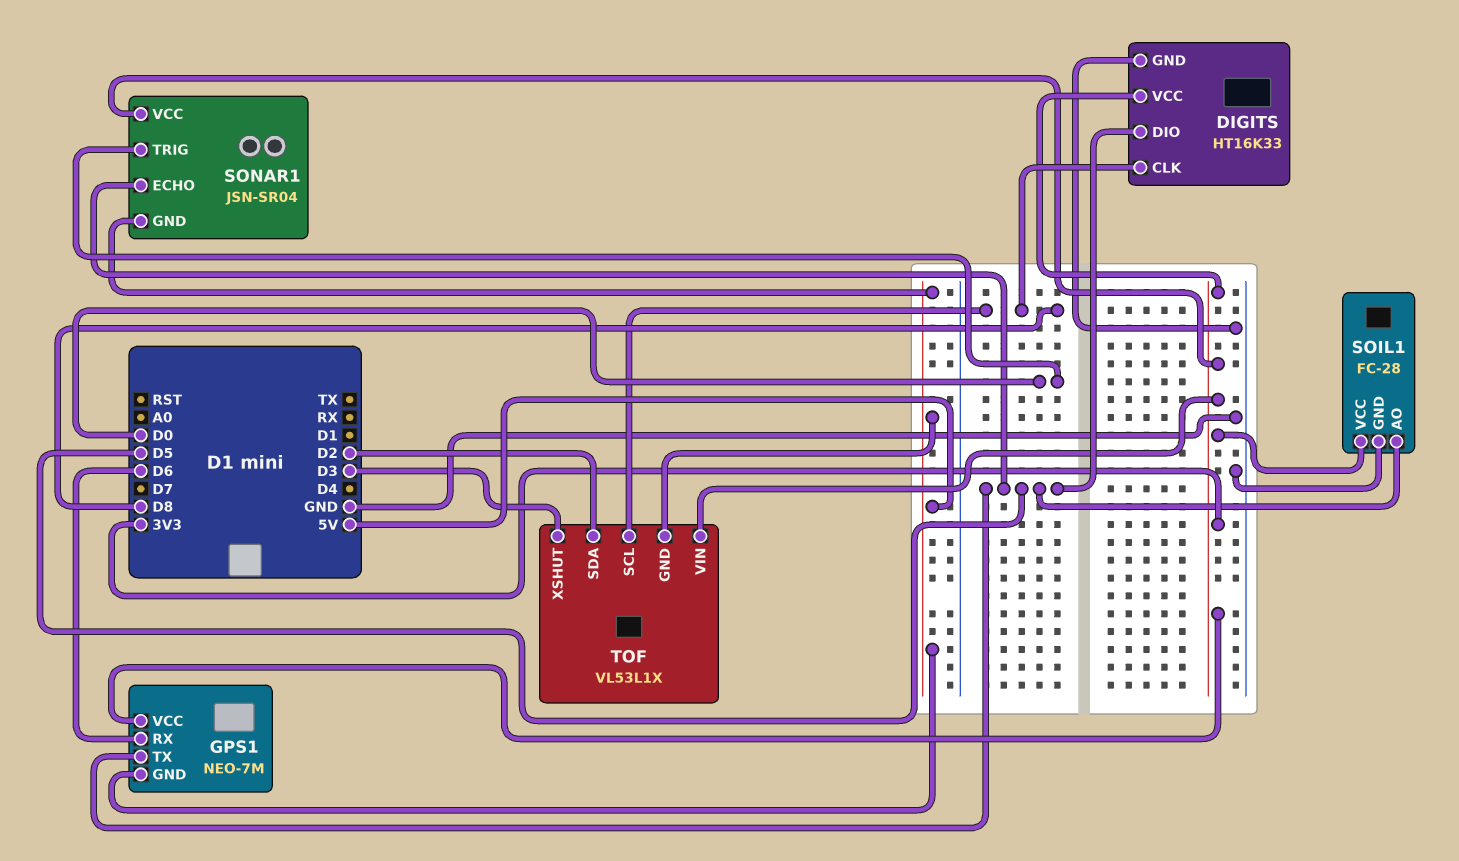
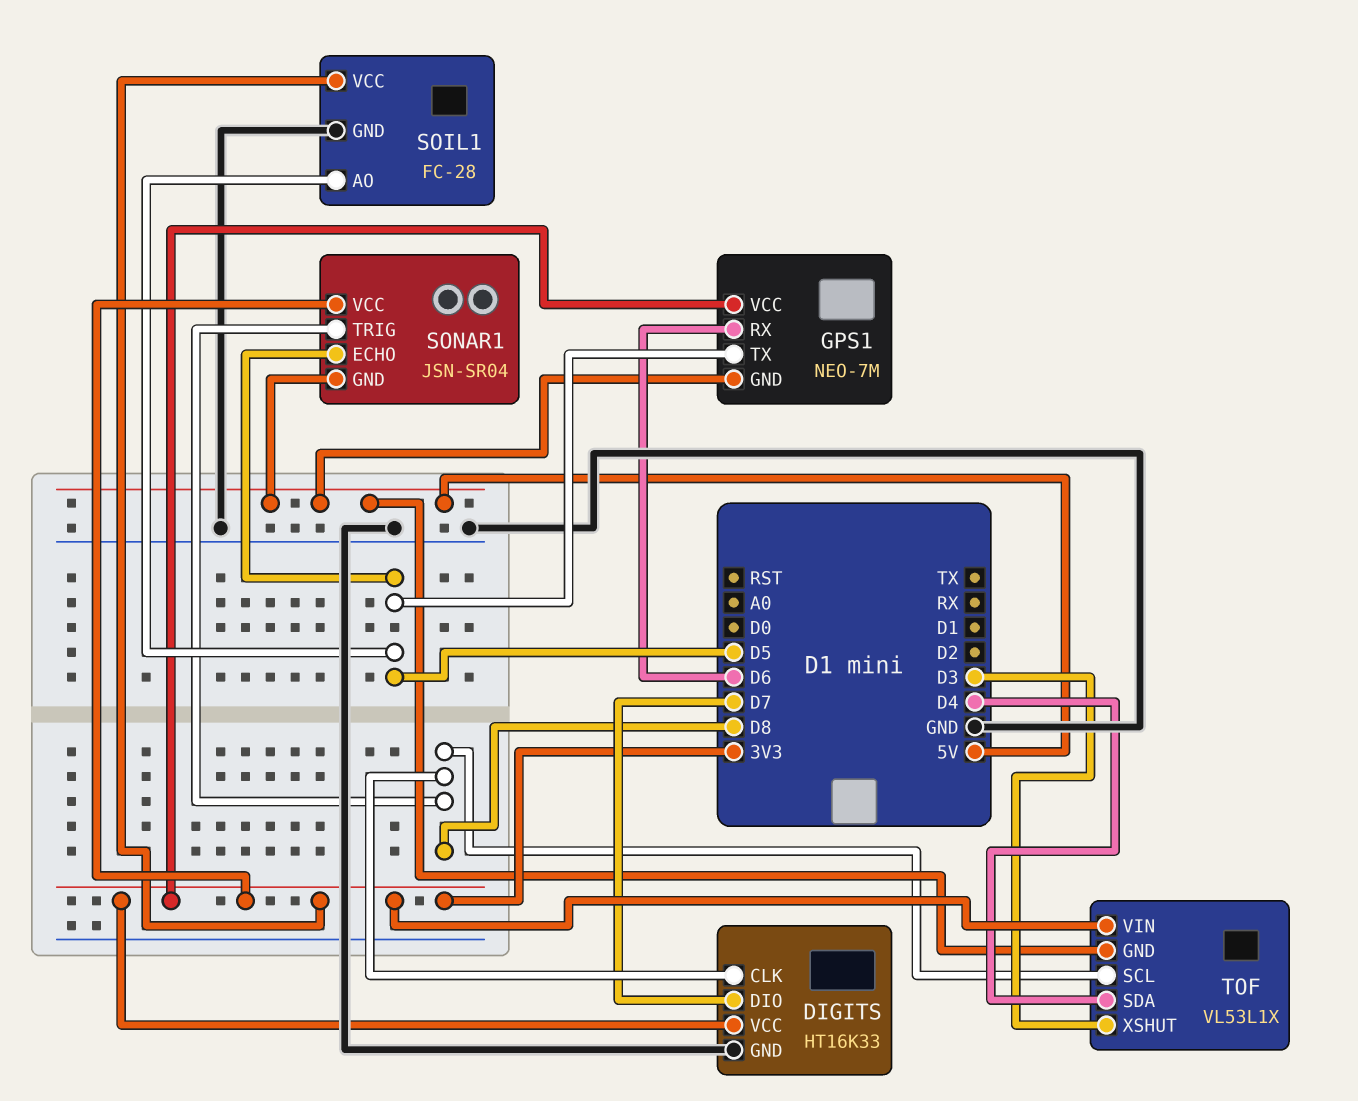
DIGITS pin DIO: D5 -> D7
SONAR1 pin TRIG: D0 -> D8
TOF pin SDA: D2 -> D4

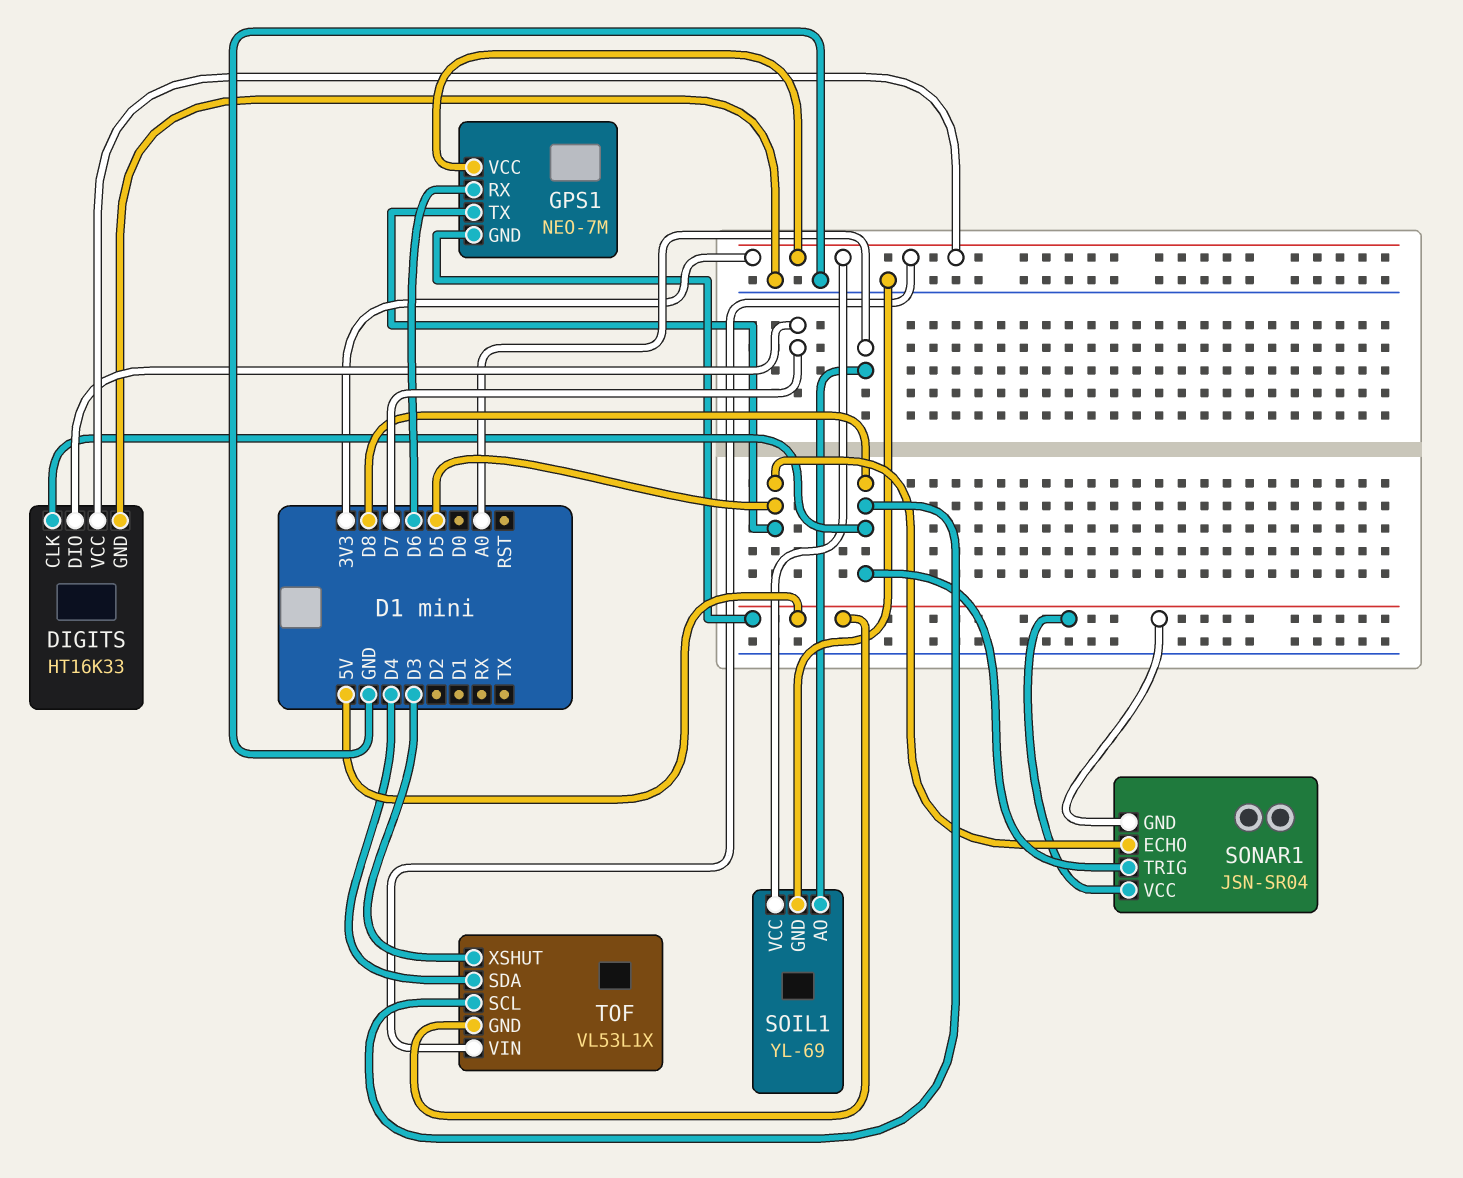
SOIL1: FC-28 -> YL-69
SOIL1 pin AO: D5 -> A0
SONAR1 pin VCC: 3V3 -> 5V

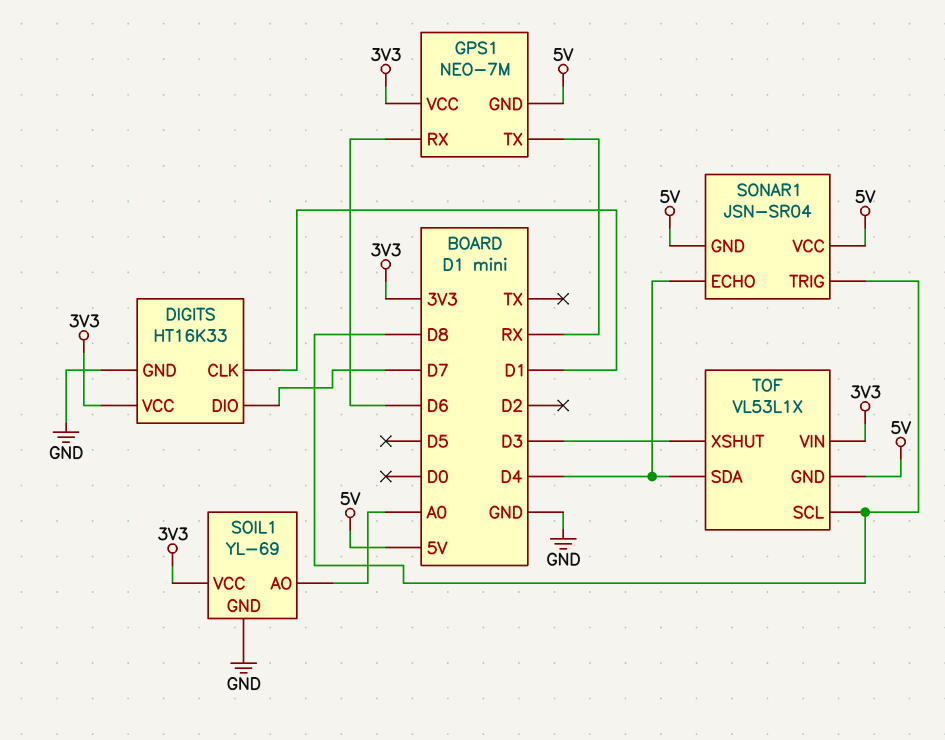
DIGITS pin CLK: D8 -> D1
GPS1 pin TX: D5 -> RX
SONAR1 pin ECHO: D5 -> D4

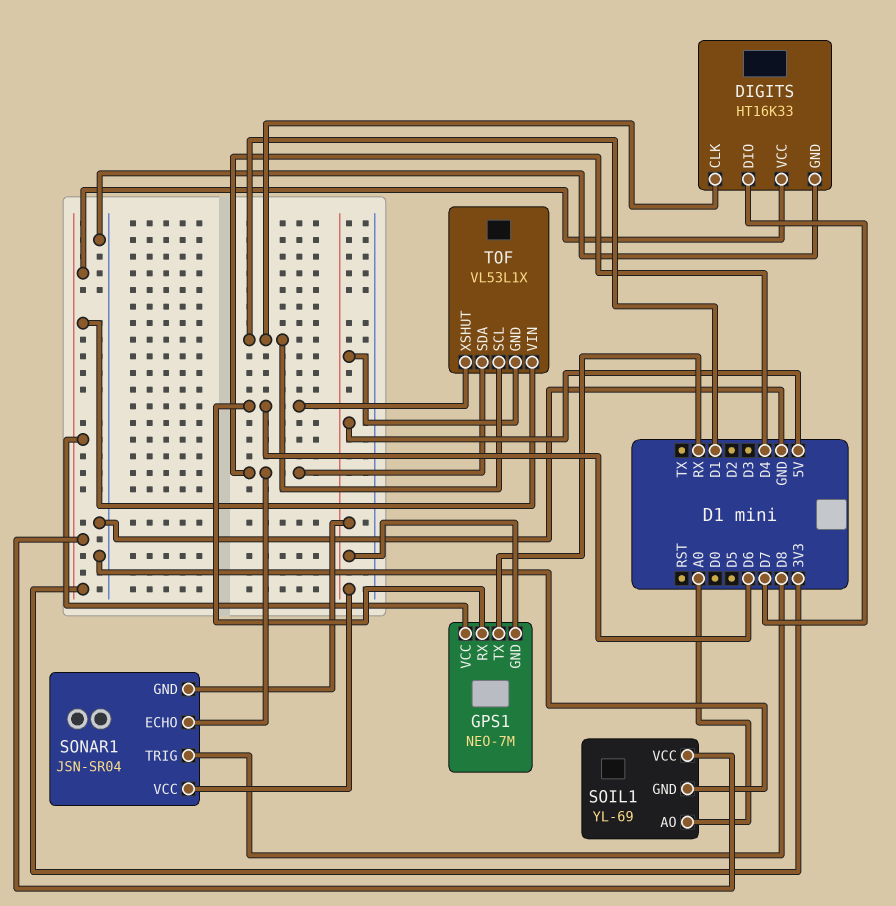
TOF pin SCL: D8 -> D1
TOF pin XSHUT: D3 -> D6

